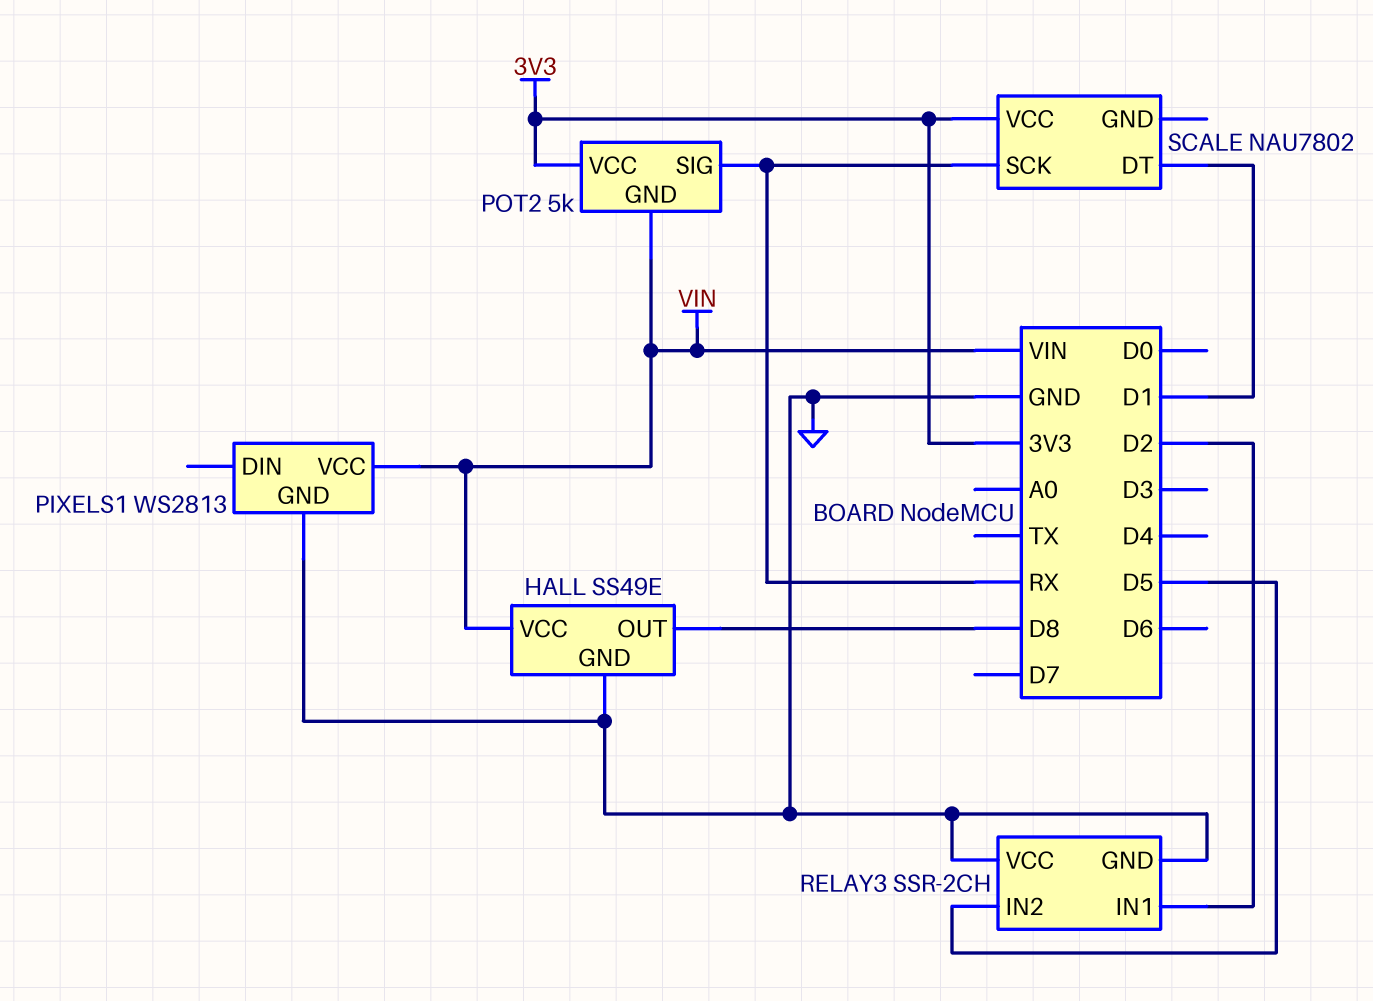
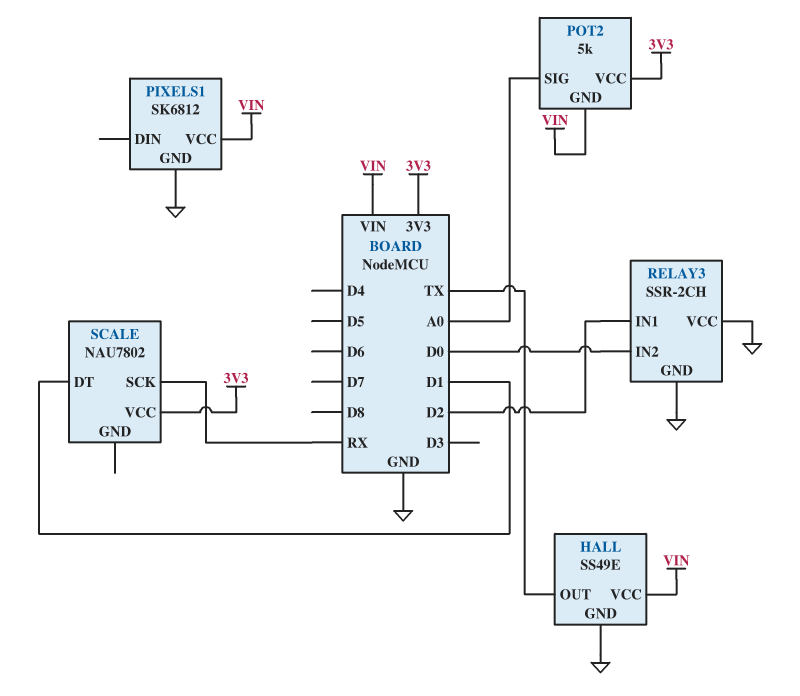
HALL pin OUT: D8 -> TX
PIXELS1: WS2813 -> SK6812
POT2 pin SIG: RX -> A0
RELAY3 pin IN2: D5 -> D0

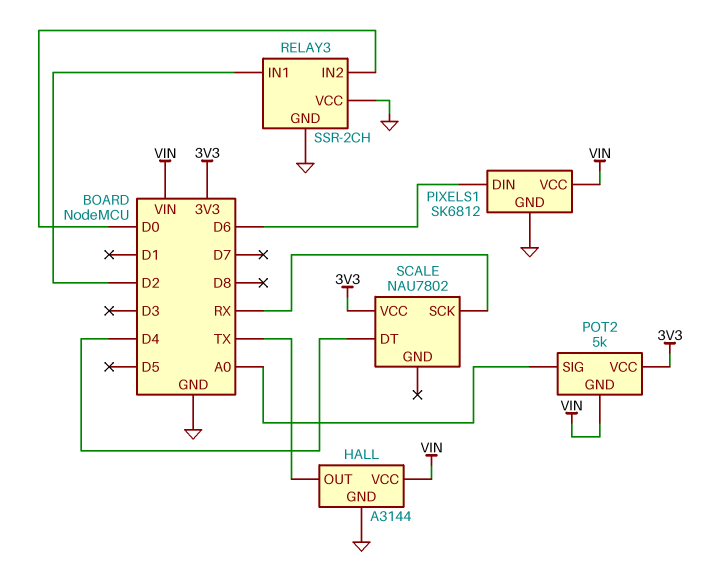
HALL: SS49E -> A3144
PIXELS1 pin DIN: none -> D6
SCALE pin DT: D1 -> D4

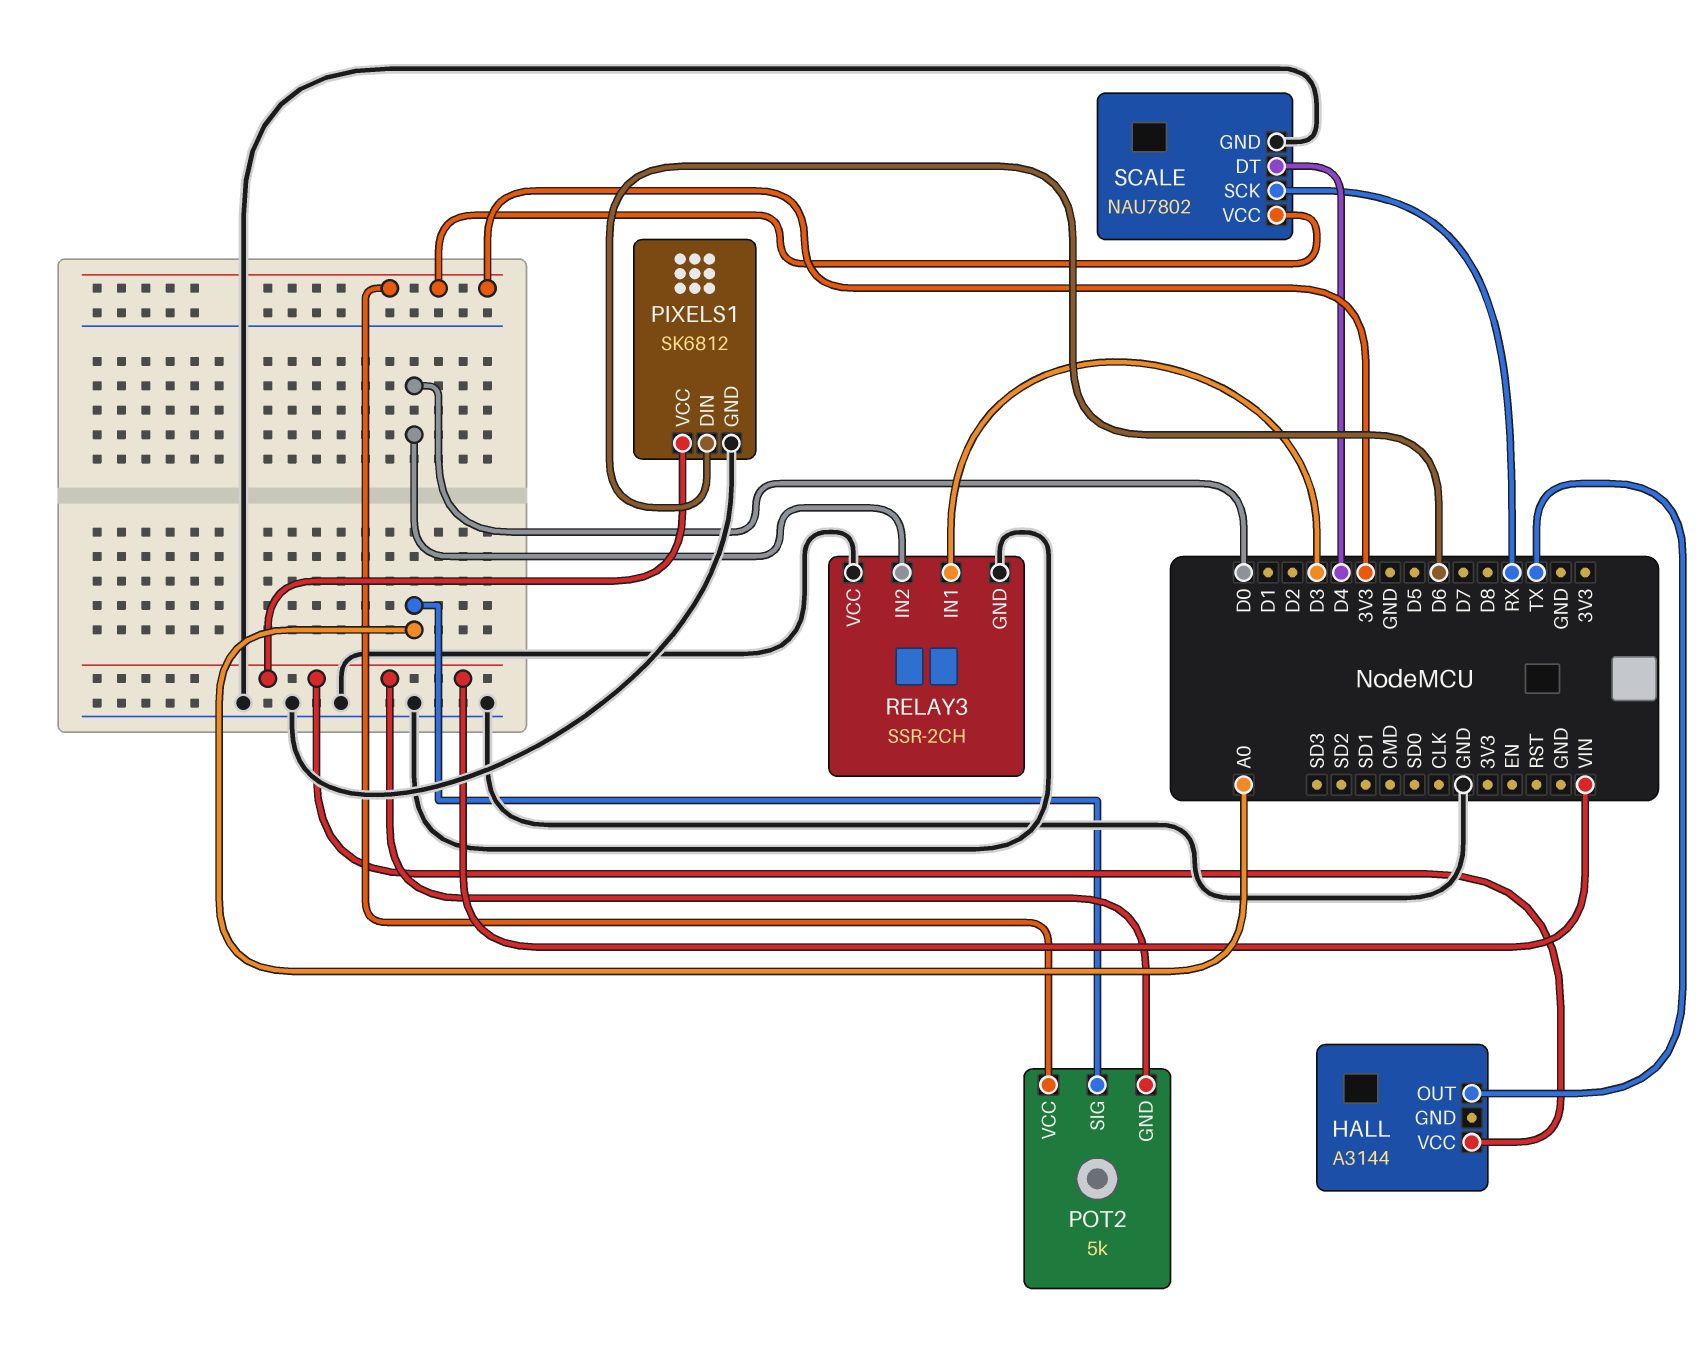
HALL pin GND: GND -> none
RELAY3 pin IN1: D2 -> D3
SCALE pin GND: none -> GND

